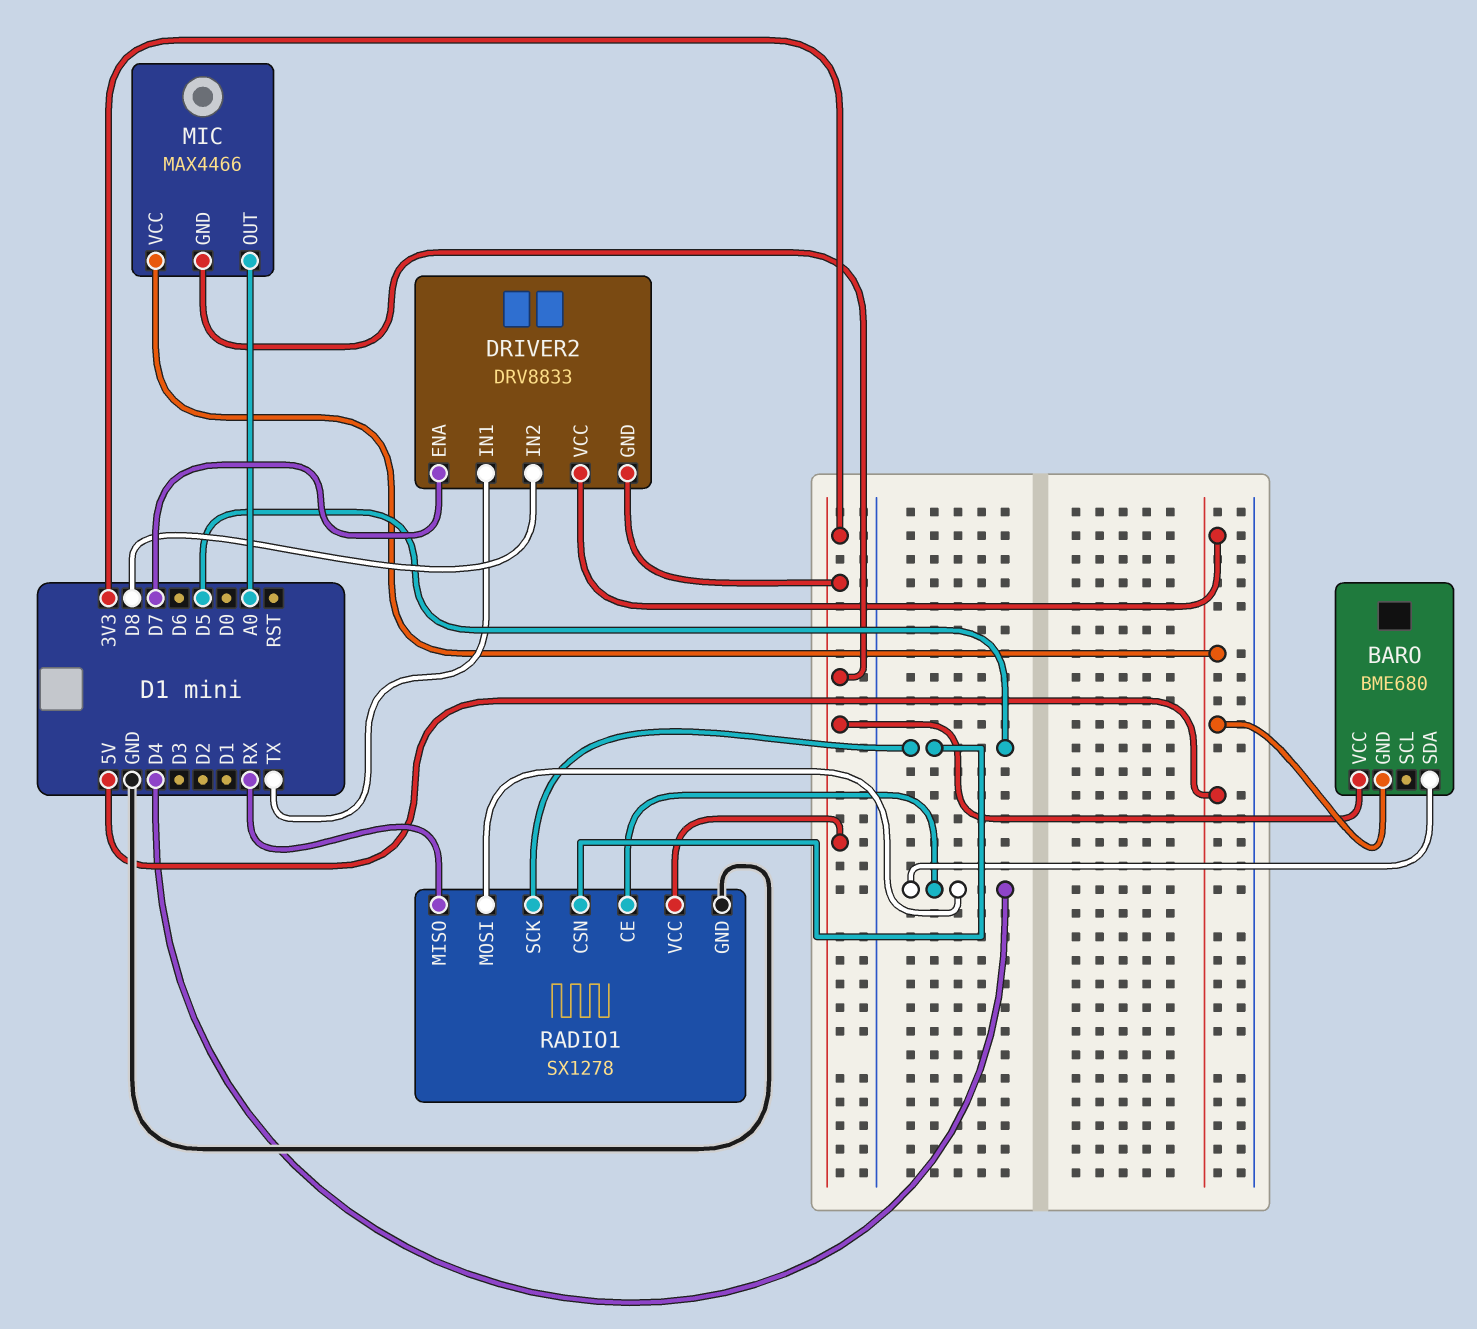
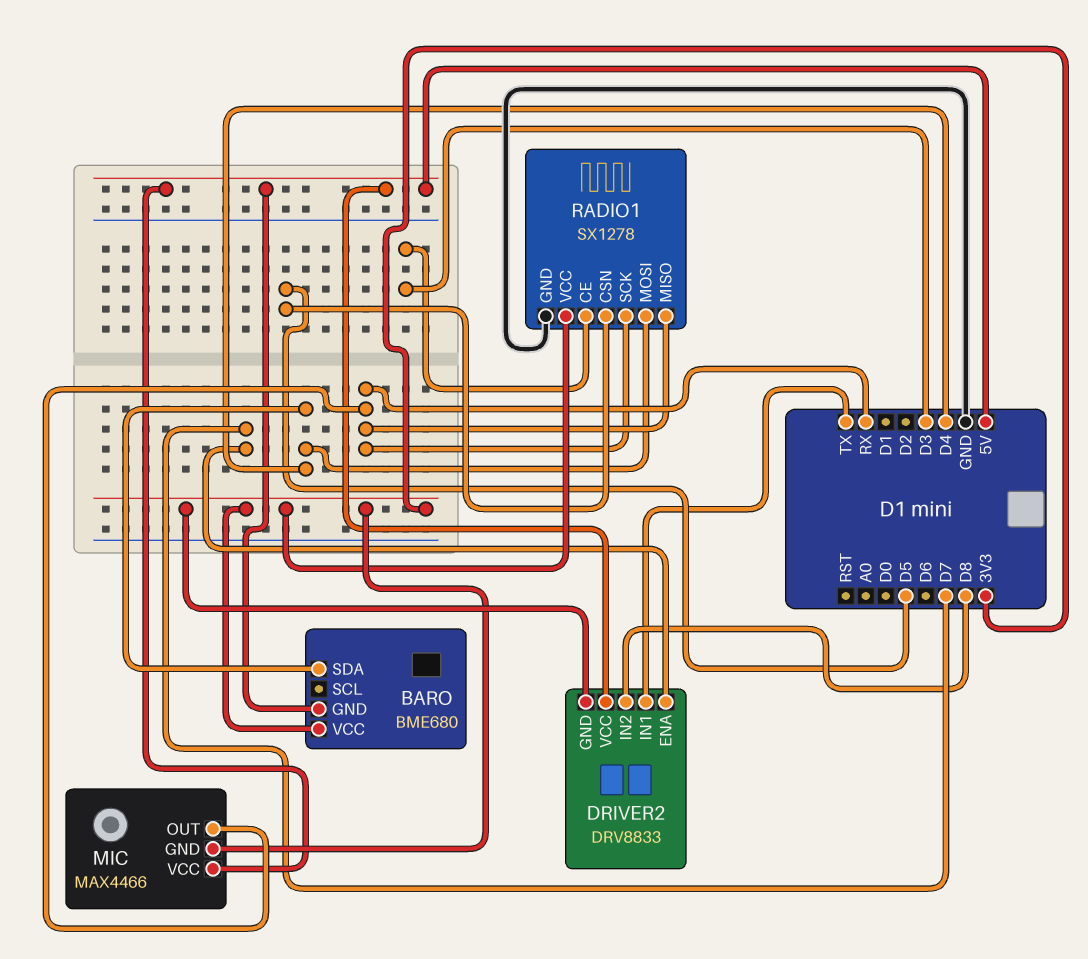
MIC pin OUT: A0 -> RX
RADIO1 pin CE: D4 -> D3
RADIO1 pin SCK: D5 -> RX

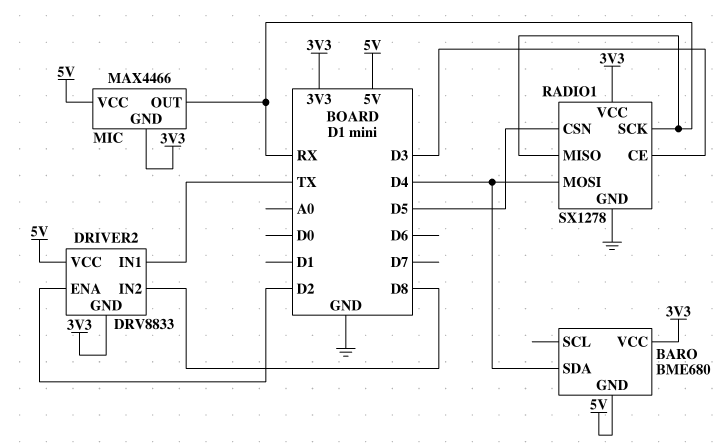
DRIVER2 pin ENA: D7 -> D2

